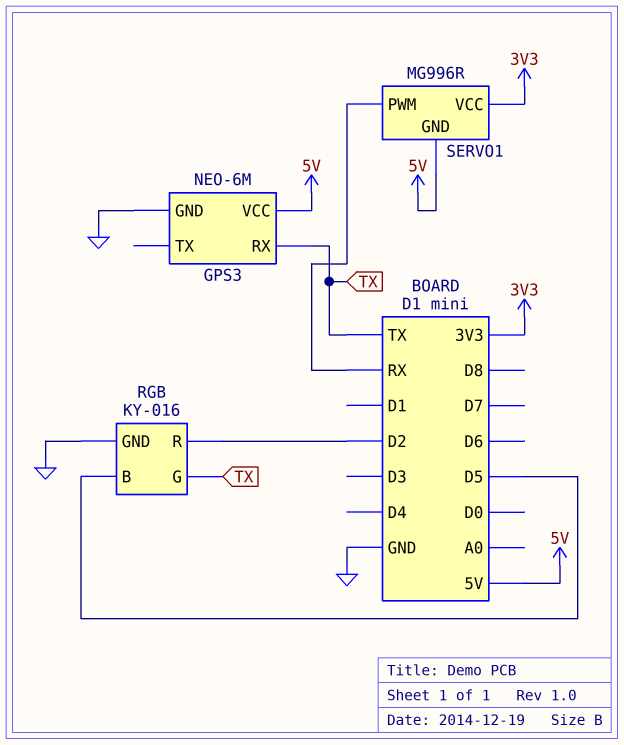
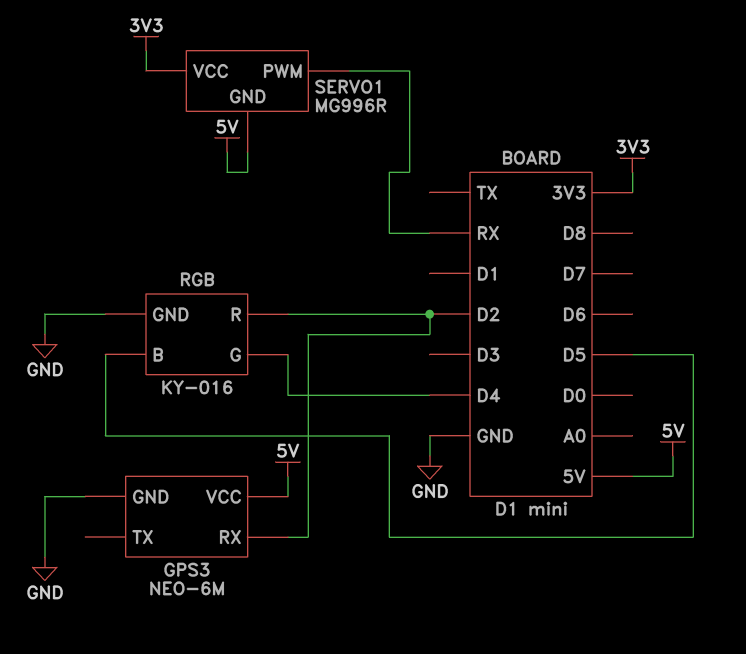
GPS3 pin RX: TX -> D2
RGB pin G: TX -> D4

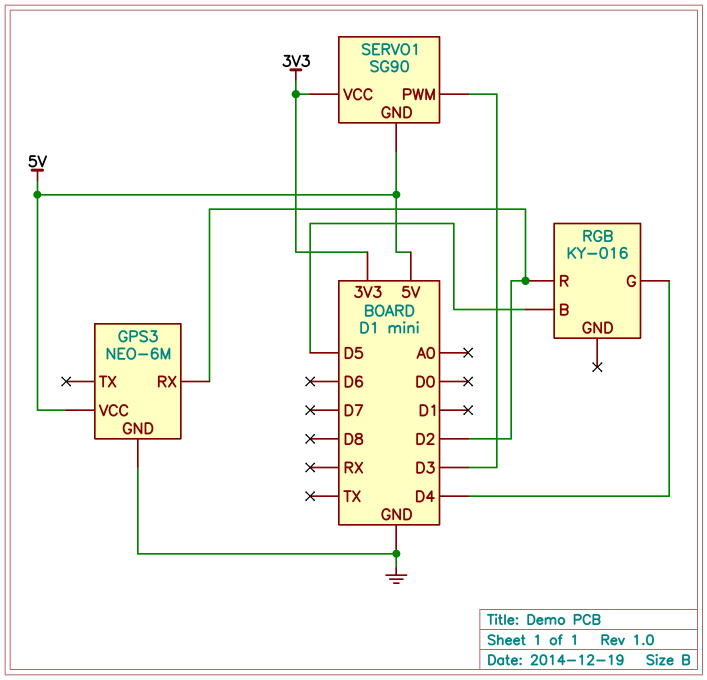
RGB pin GND: GND -> none
SERVO1: MG996R -> SG90
SERVO1 pin PWM: RX -> D3

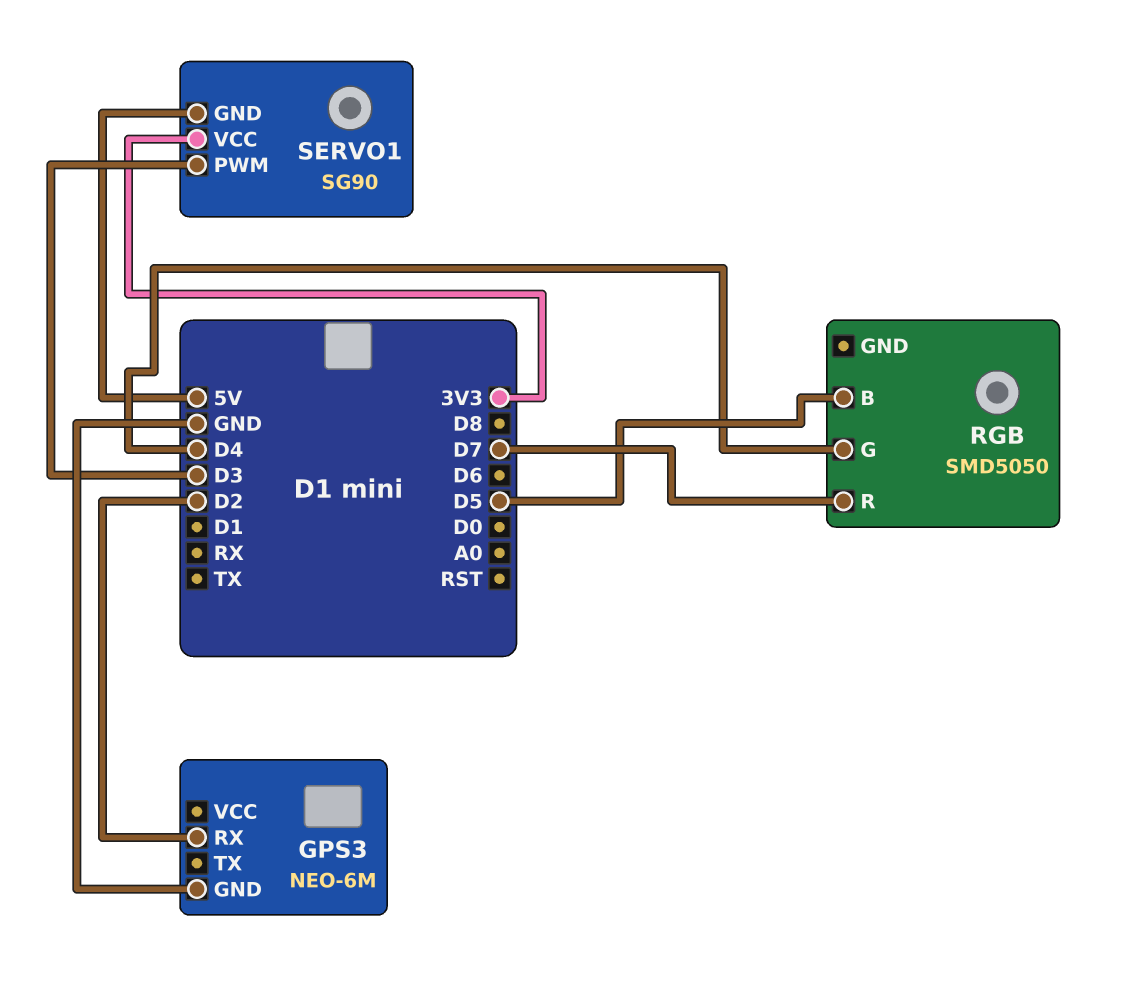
GPS3 pin VCC: 5V -> none
RGB: KY-016 -> SMD5050
RGB pin R: D2 -> D7

